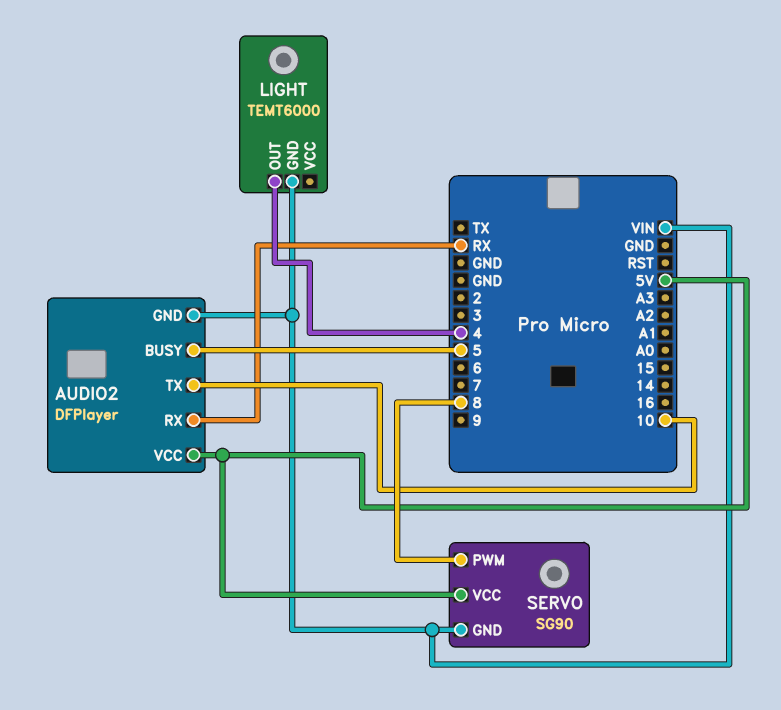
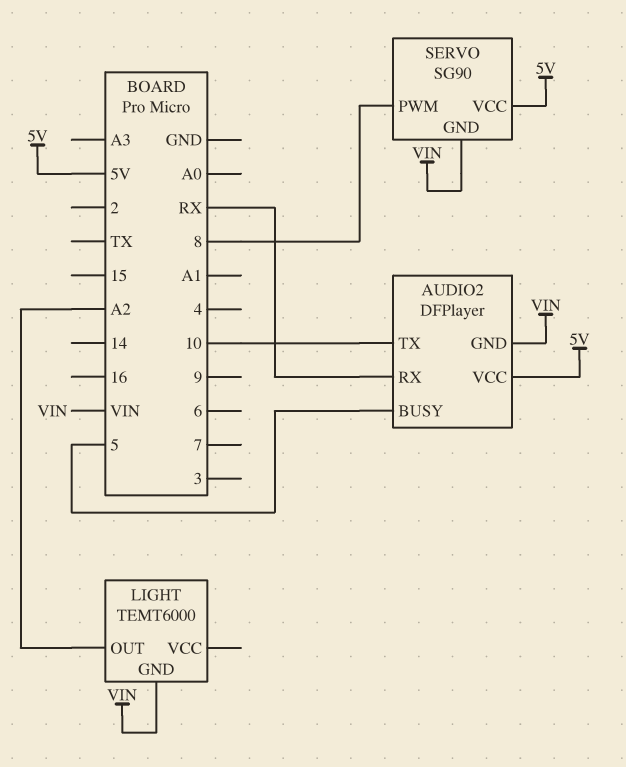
LIGHT pin OUT: 4 -> A2

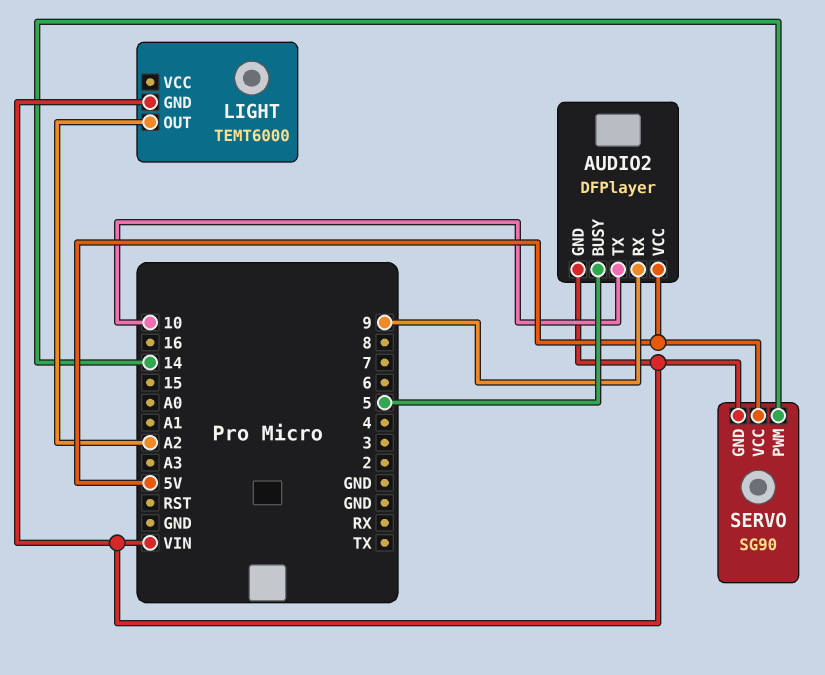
AUDIO2 pin RX: RX -> 9
SERVO pin PWM: 8 -> 14

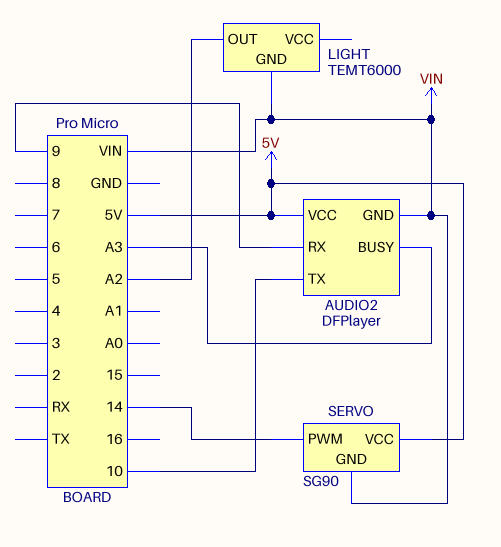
AUDIO2 pin BUSY: 5 -> A3

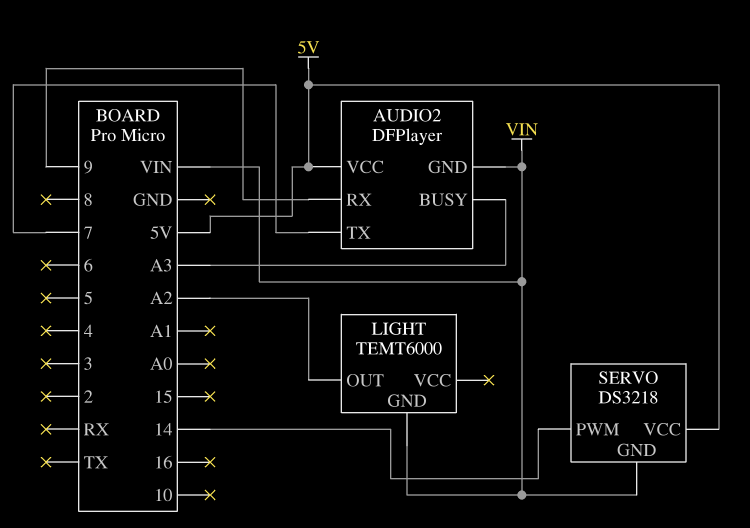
AUDIO2 pin TX: 10 -> 7
SERVO: SG90 -> DS3218

